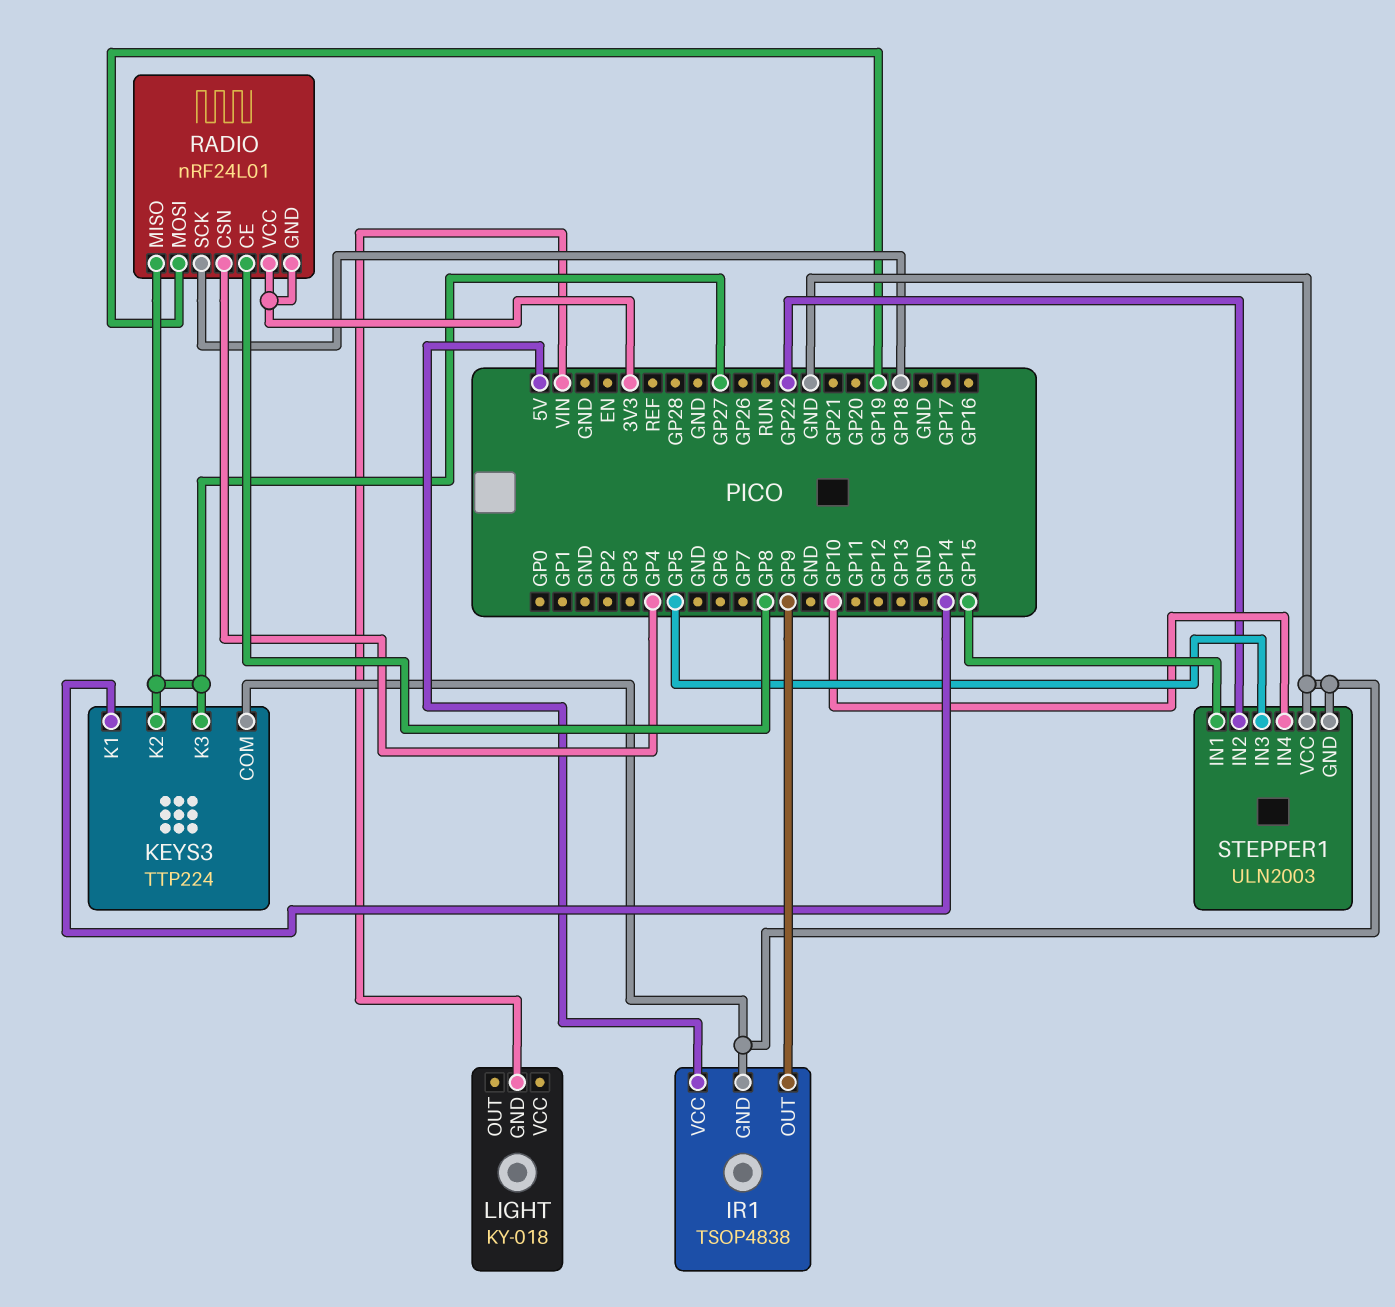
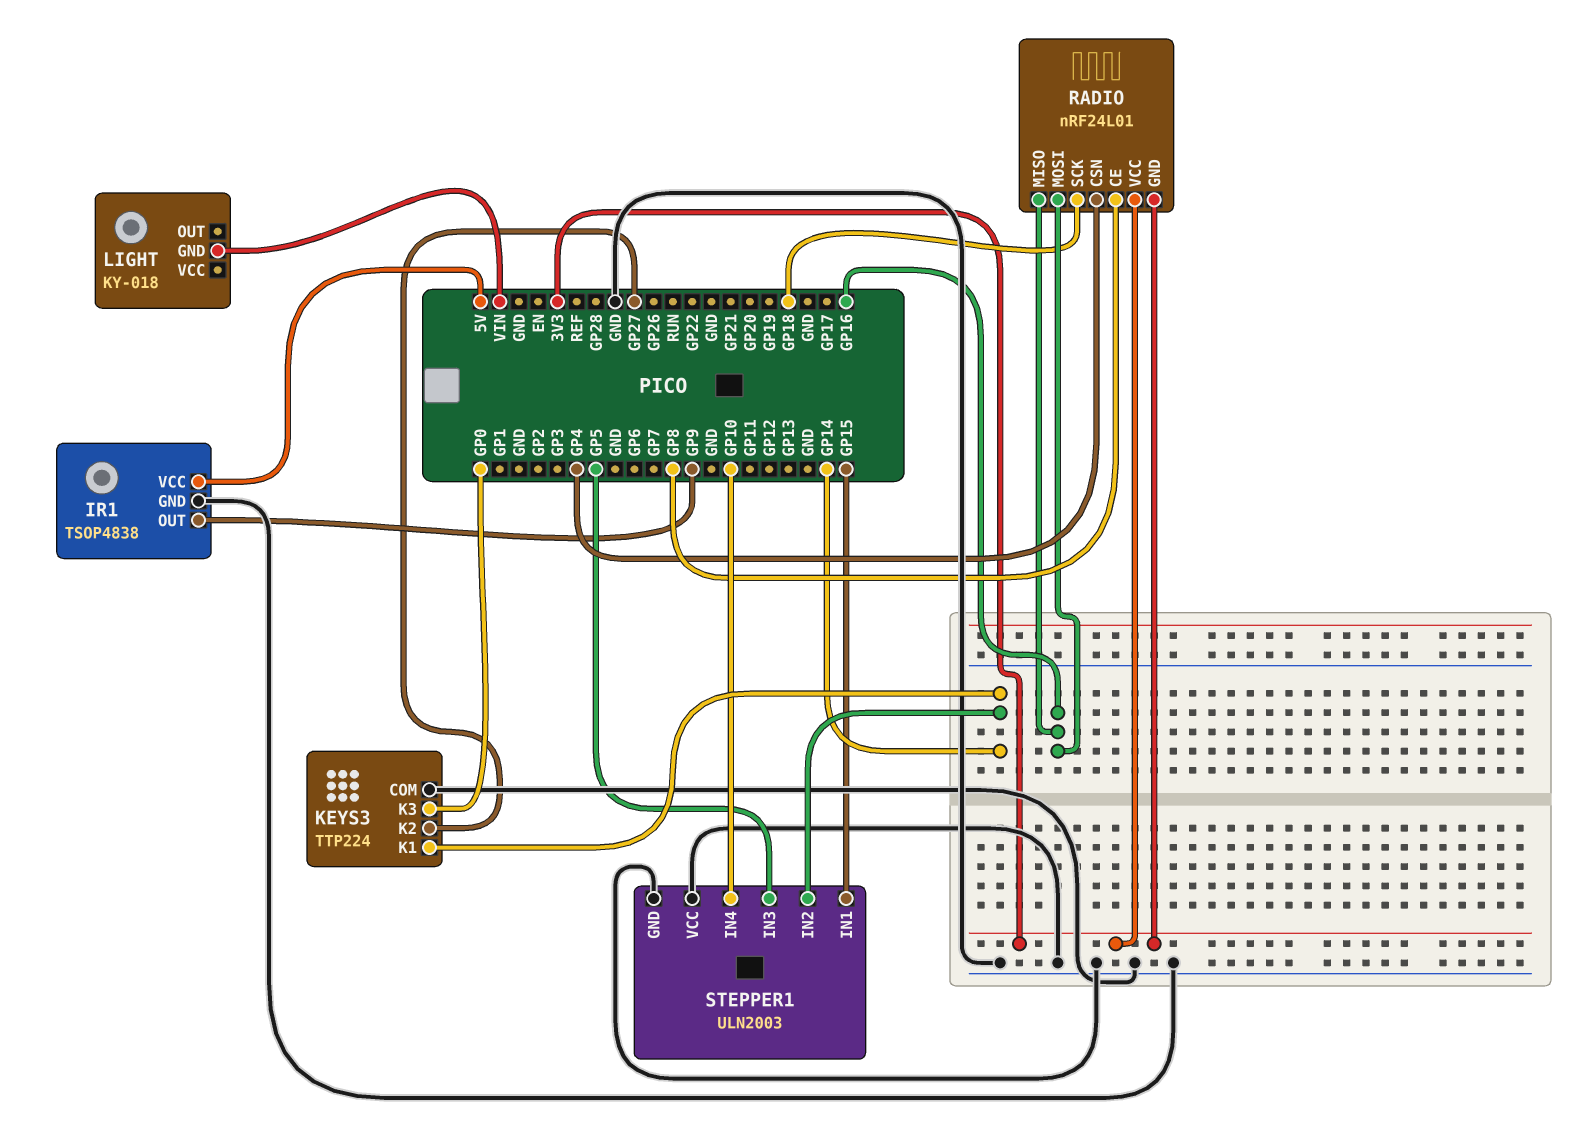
KEYS3 pin K3: GP27 -> GP0
RADIO pin MISO: GP27 -> GP16
RADIO pin MOSI: GP19 -> GP16
STEPPER1 pin IN2: GP22 -> GP14

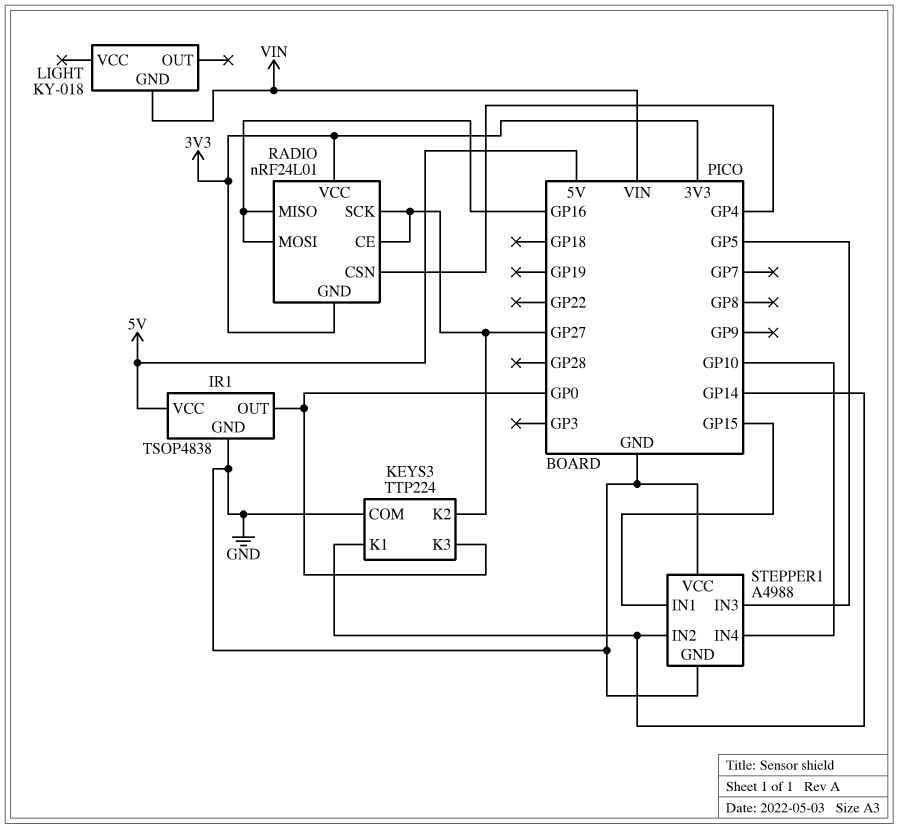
IR1 pin OUT: GP9 -> GP0
RADIO pin CE: GP8 -> GP27
RADIO pin SCK: GP18 -> GP27
STEPPER1: ULN2003 -> A4988

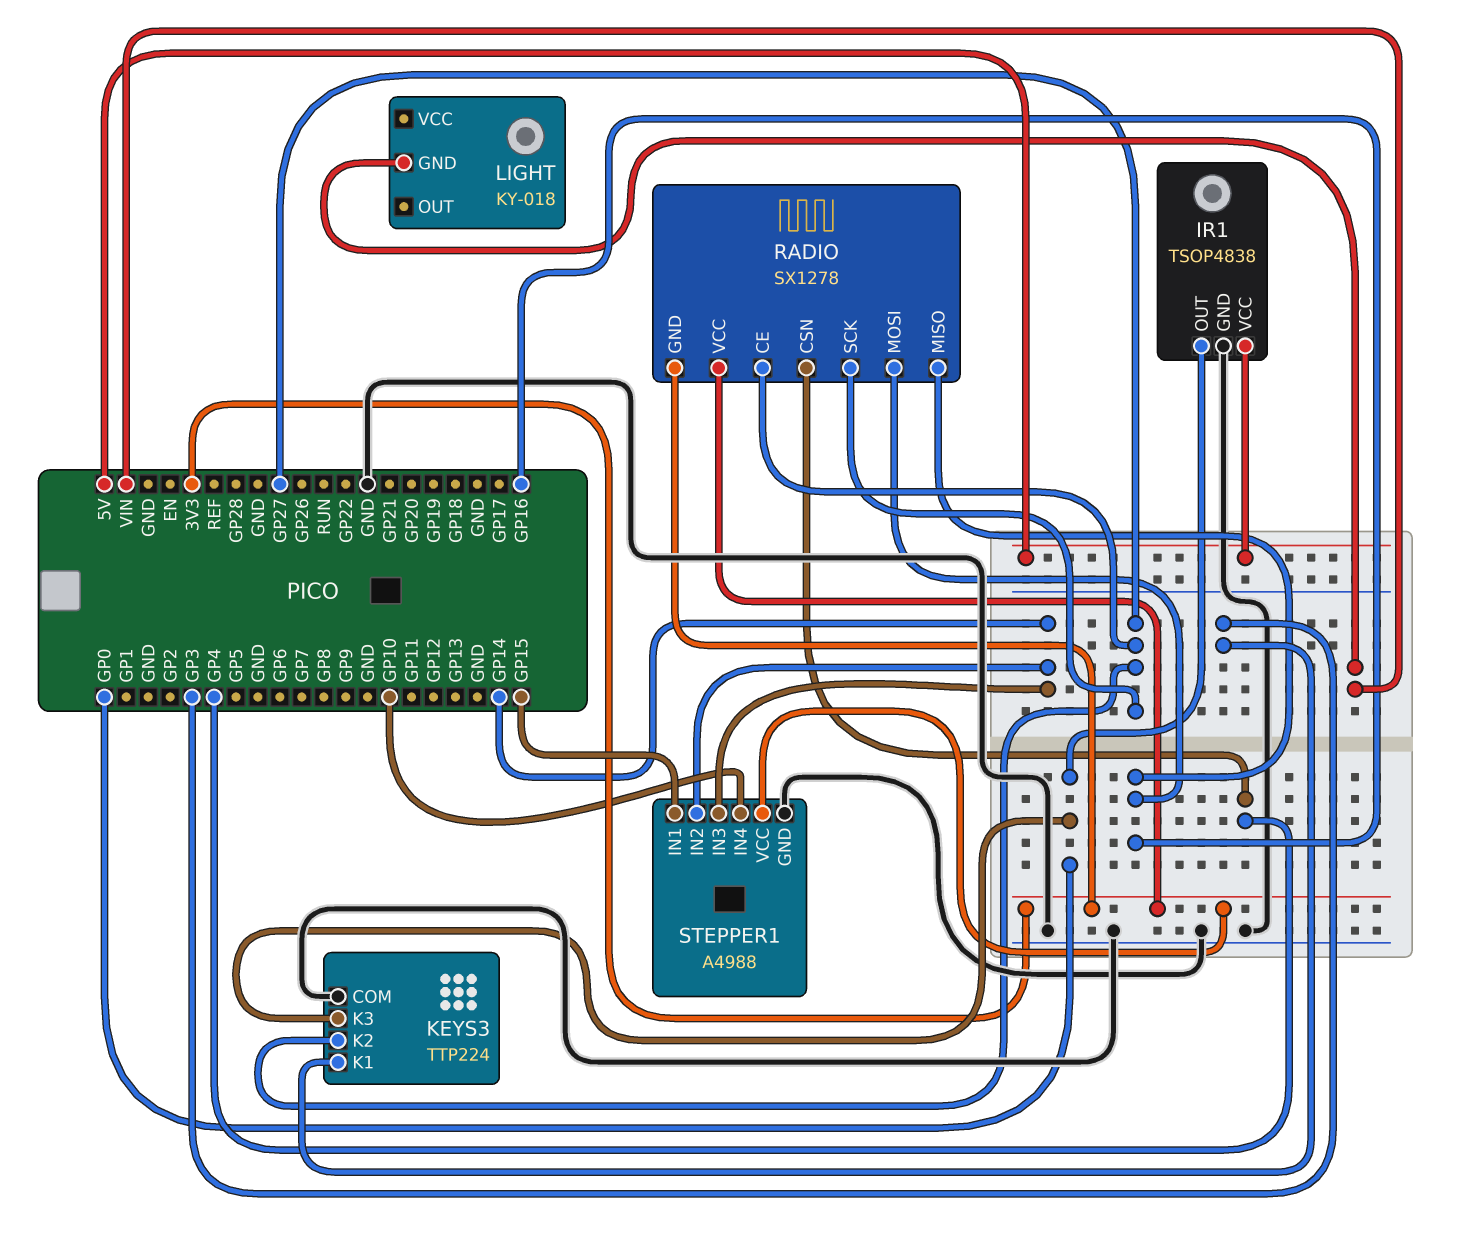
KEYS3 pin K1: GP14 -> GP3
RADIO: nRF24L01 -> SX1278
STEPPER1 pin IN3: GP5 -> GP14
STEPPER1 pin VCC: GND -> 3V3

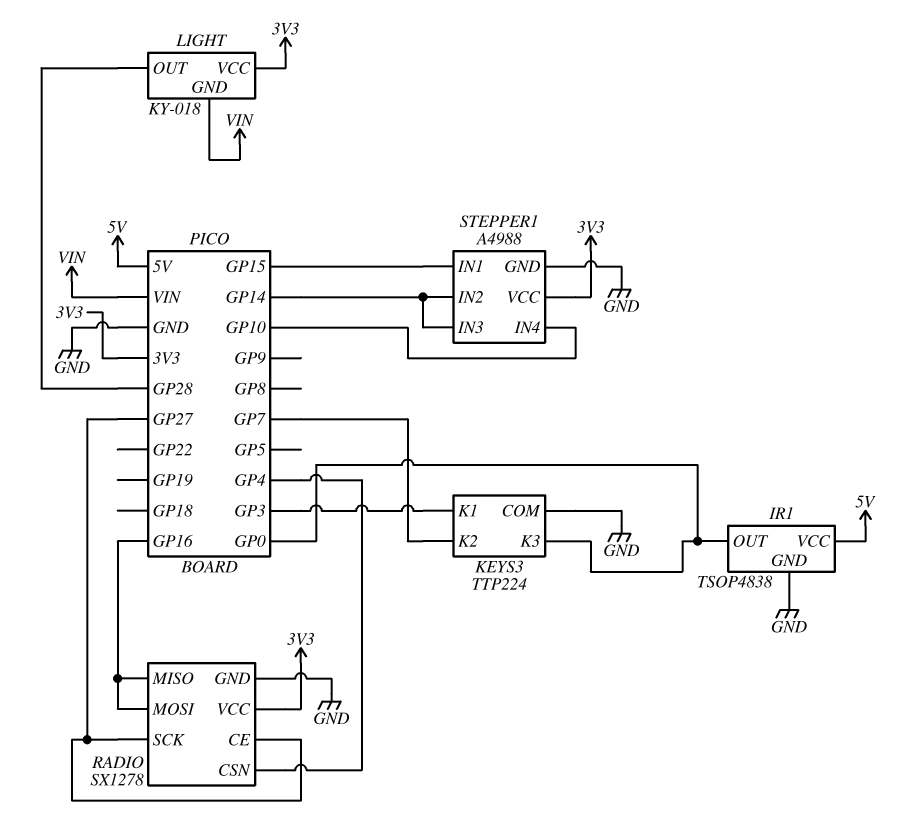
KEYS3 pin K2: GP27 -> GP7
LIGHT pin OUT: none -> GP28
LIGHT pin VCC: none -> 3V3
RADIO pin GND: 3V3 -> GND

